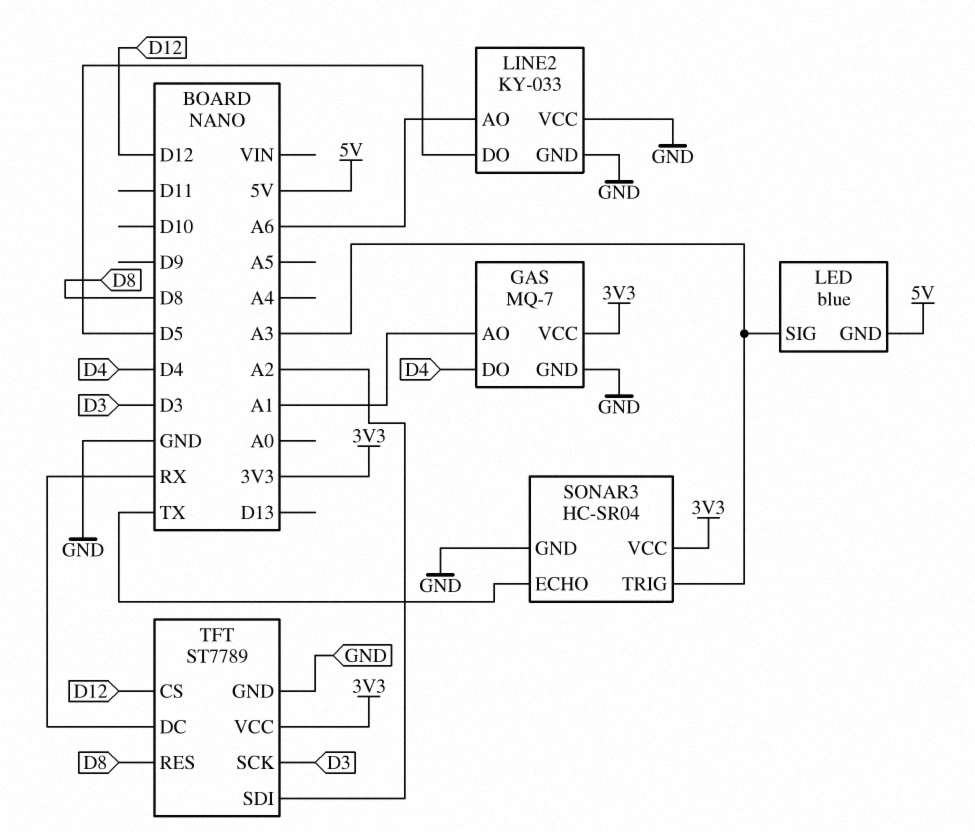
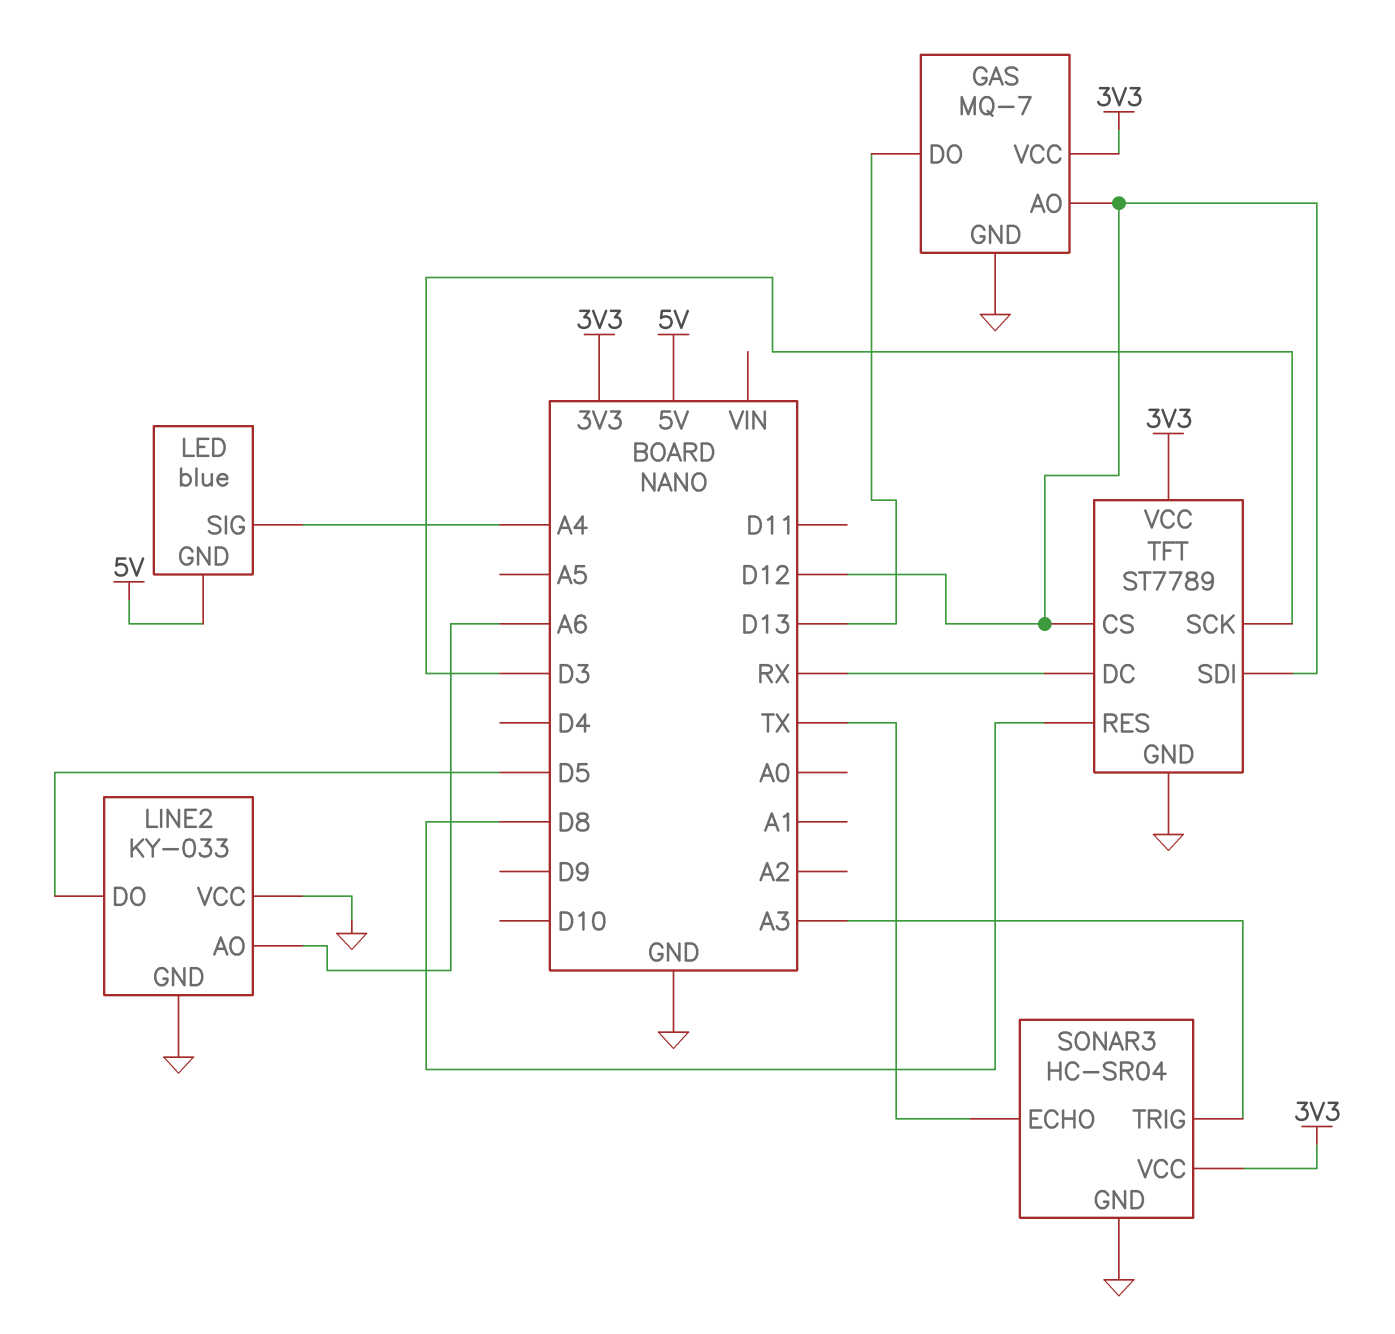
GAS pin AO: A1 -> D12
GAS pin DO: D4 -> D13
LED pin SIG: A3 -> A4
TFT pin SDI: A2 -> D12

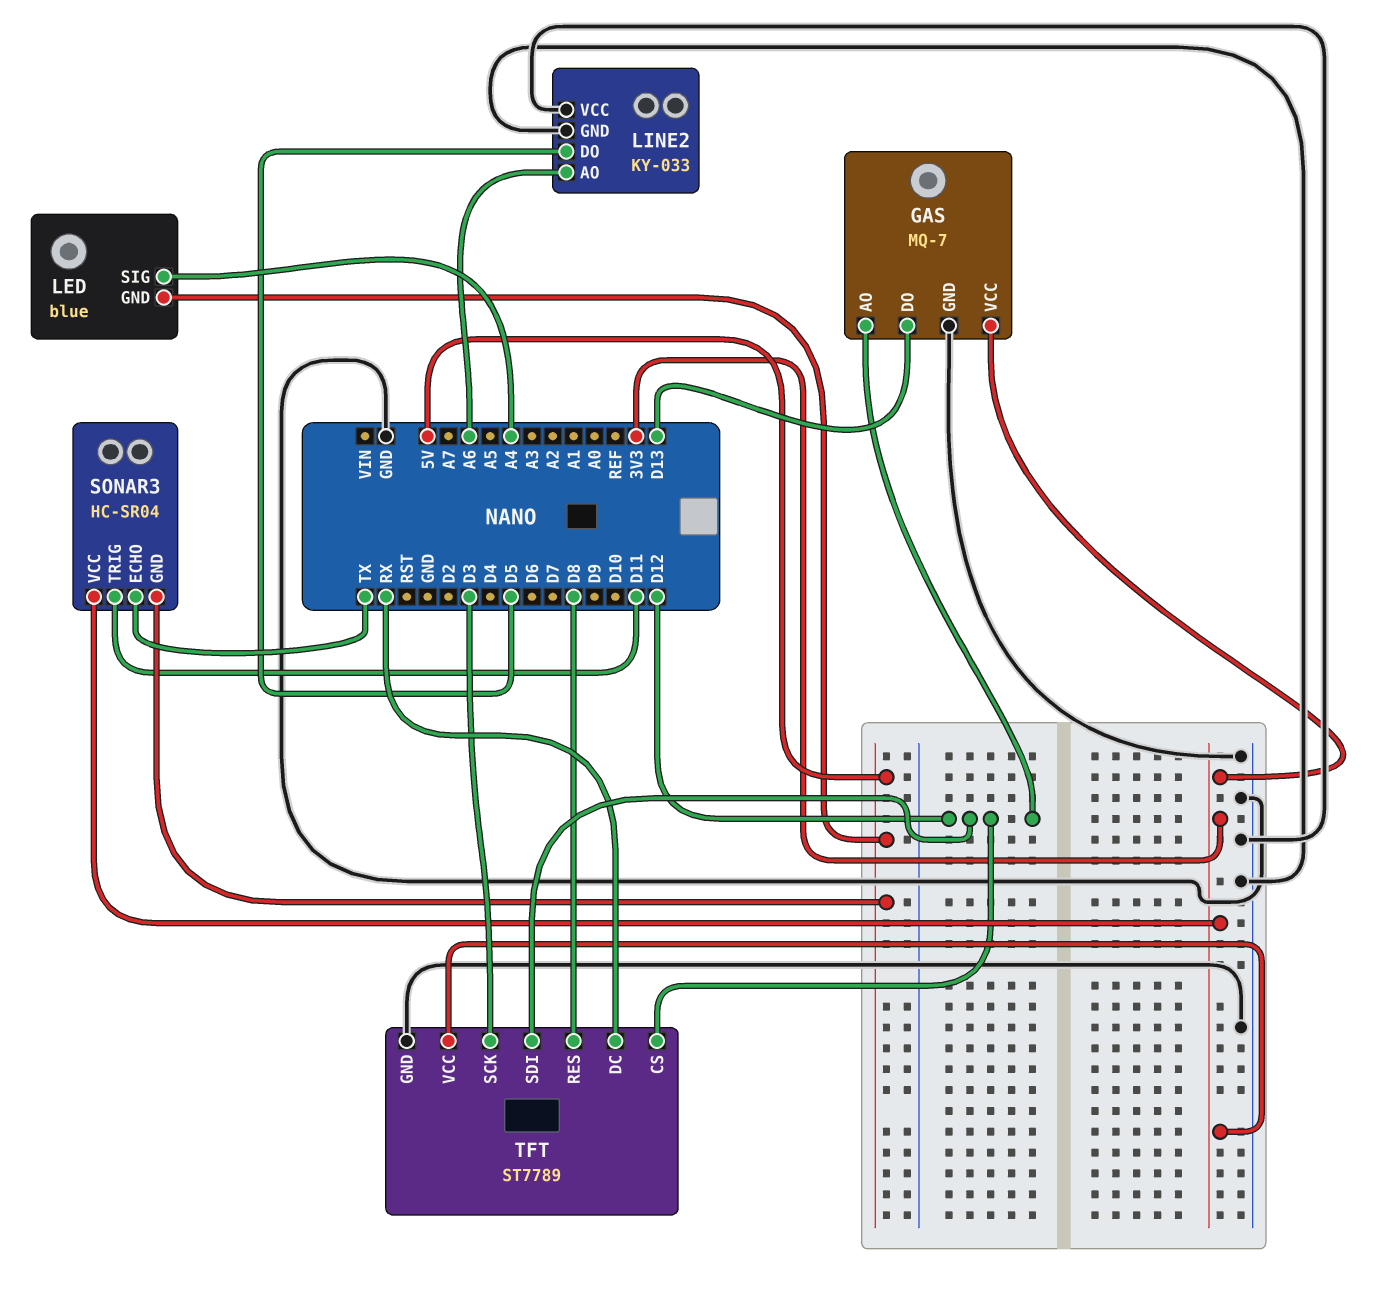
SONAR3 pin GND: GND -> 5V
SONAR3 pin TRIG: A3 -> D11

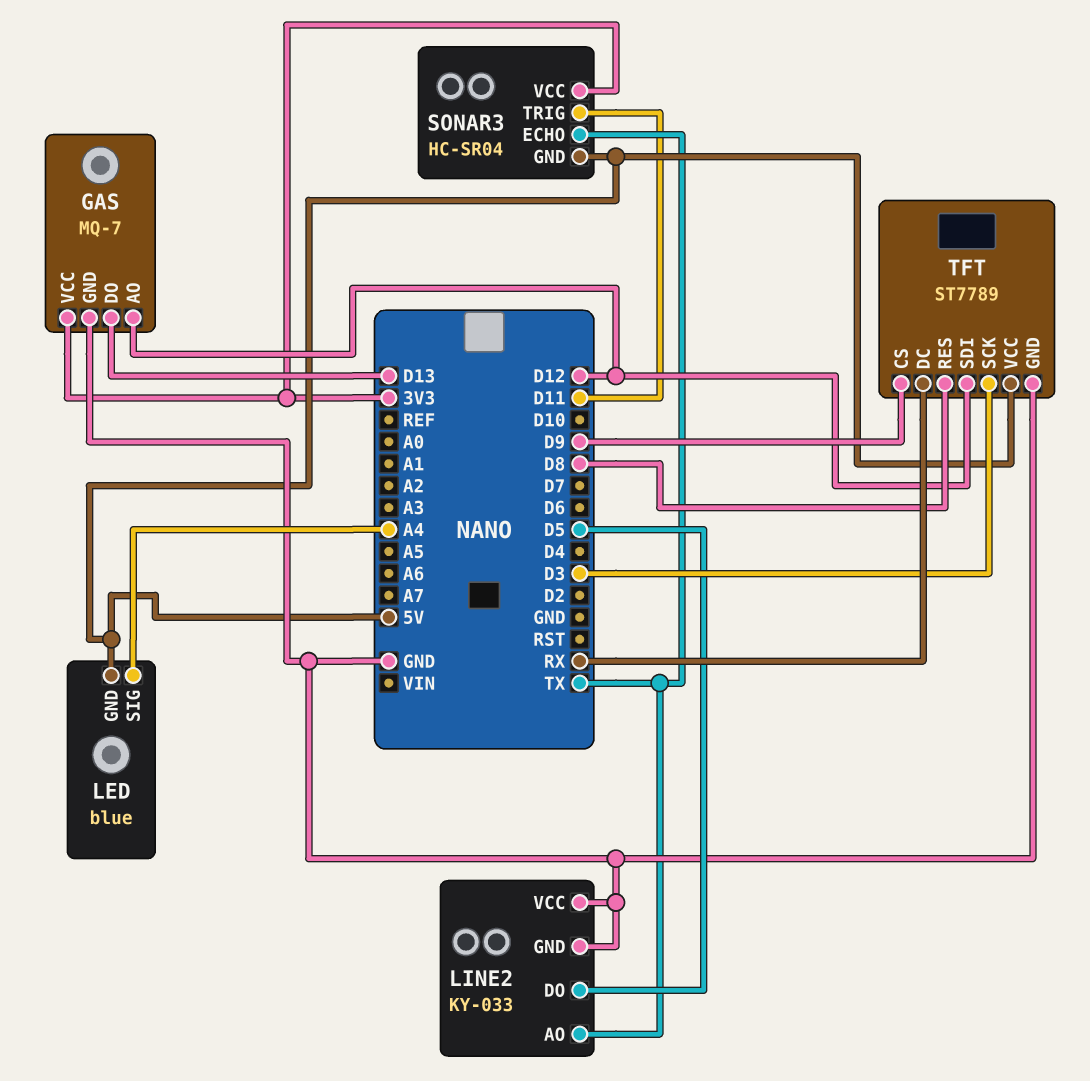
LINE2 pin AO: A6 -> TX
TFT pin CS: D12 -> D9
TFT pin VCC: 3V3 -> 5V

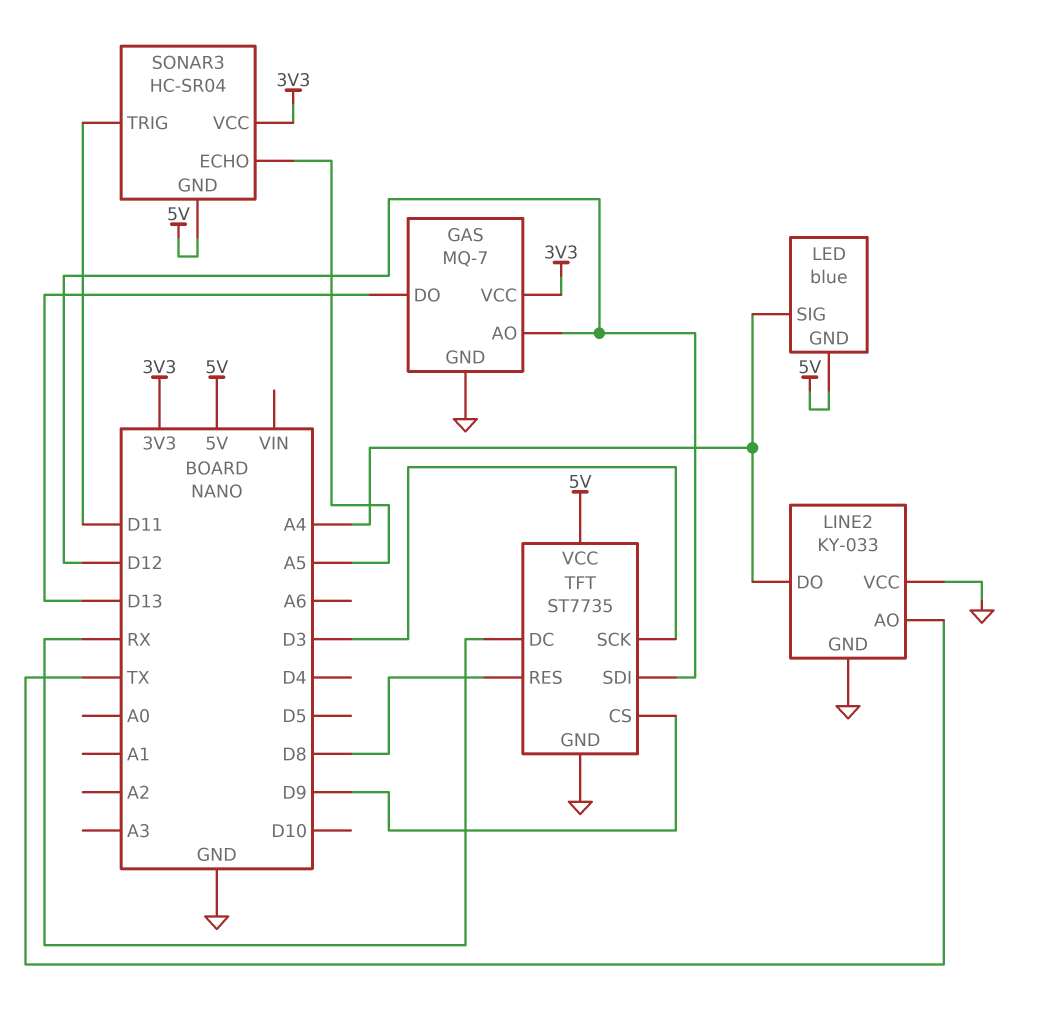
LINE2 pin DO: D5 -> A4
SONAR3 pin ECHO: TX -> A5
TFT: ST7789 -> ST7735

